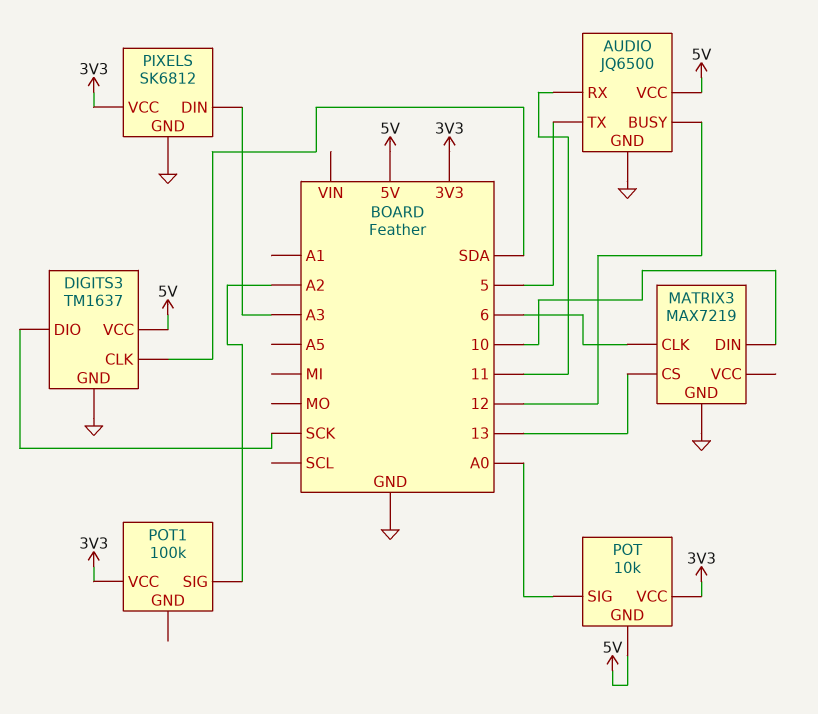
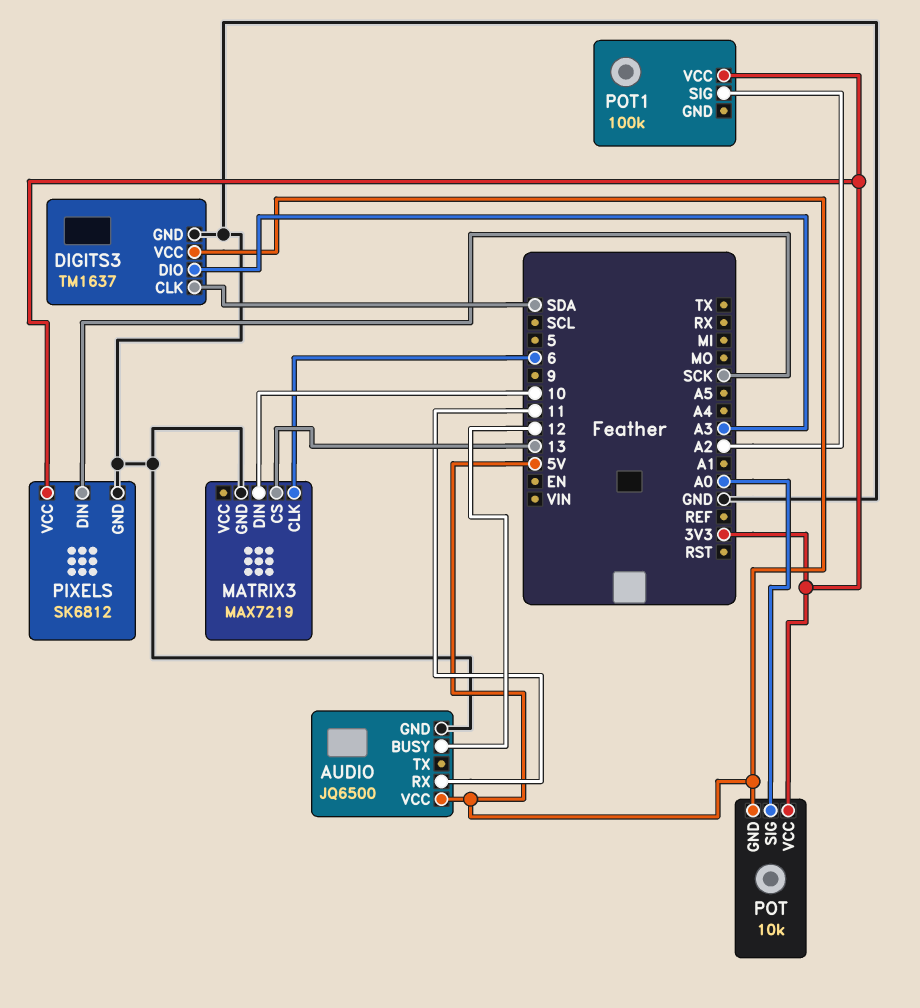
AUDIO pin TX: 5 -> none
DIGITS3 pin DIO: SCK -> A3
PIXELS pin DIN: A3 -> SCK

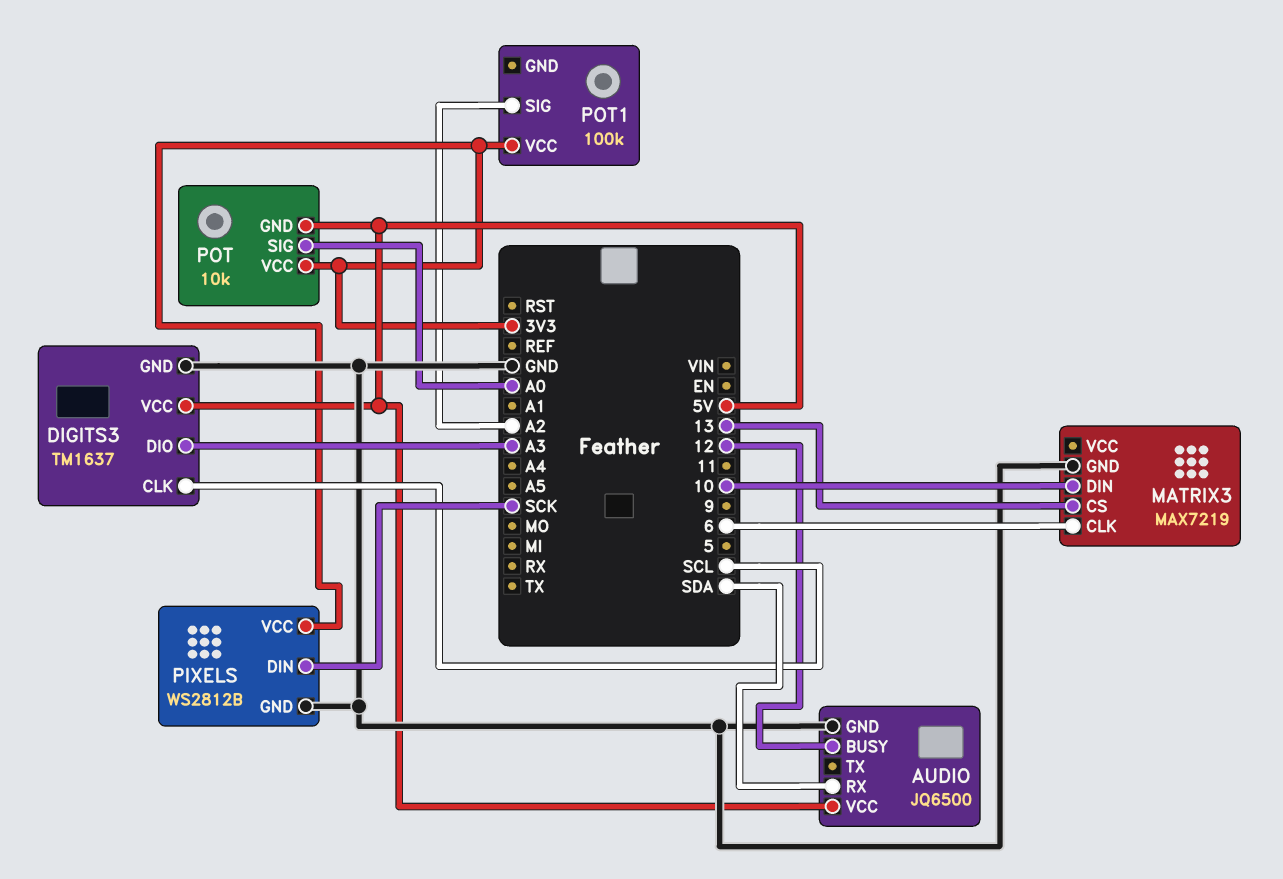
AUDIO pin RX: 11 -> SDA
DIGITS3 pin CLK: SDA -> SCL
PIXELS: SK6812 -> WS2812B

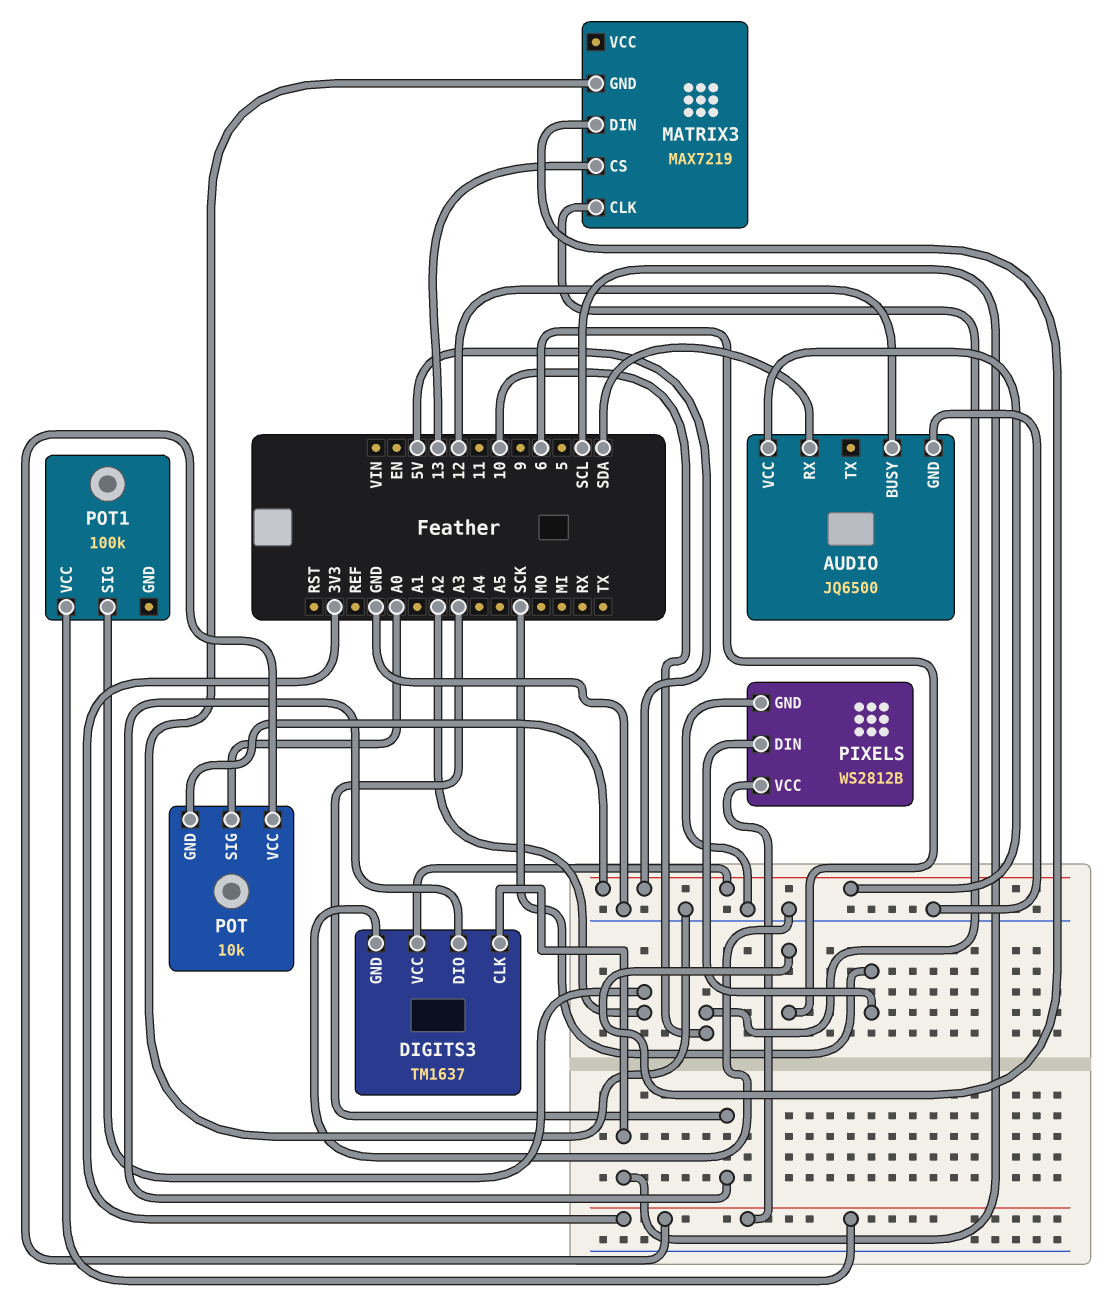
MATRIX3 pin CLK: 6 -> 10
MATRIX3 pin DIN: 10 -> 6

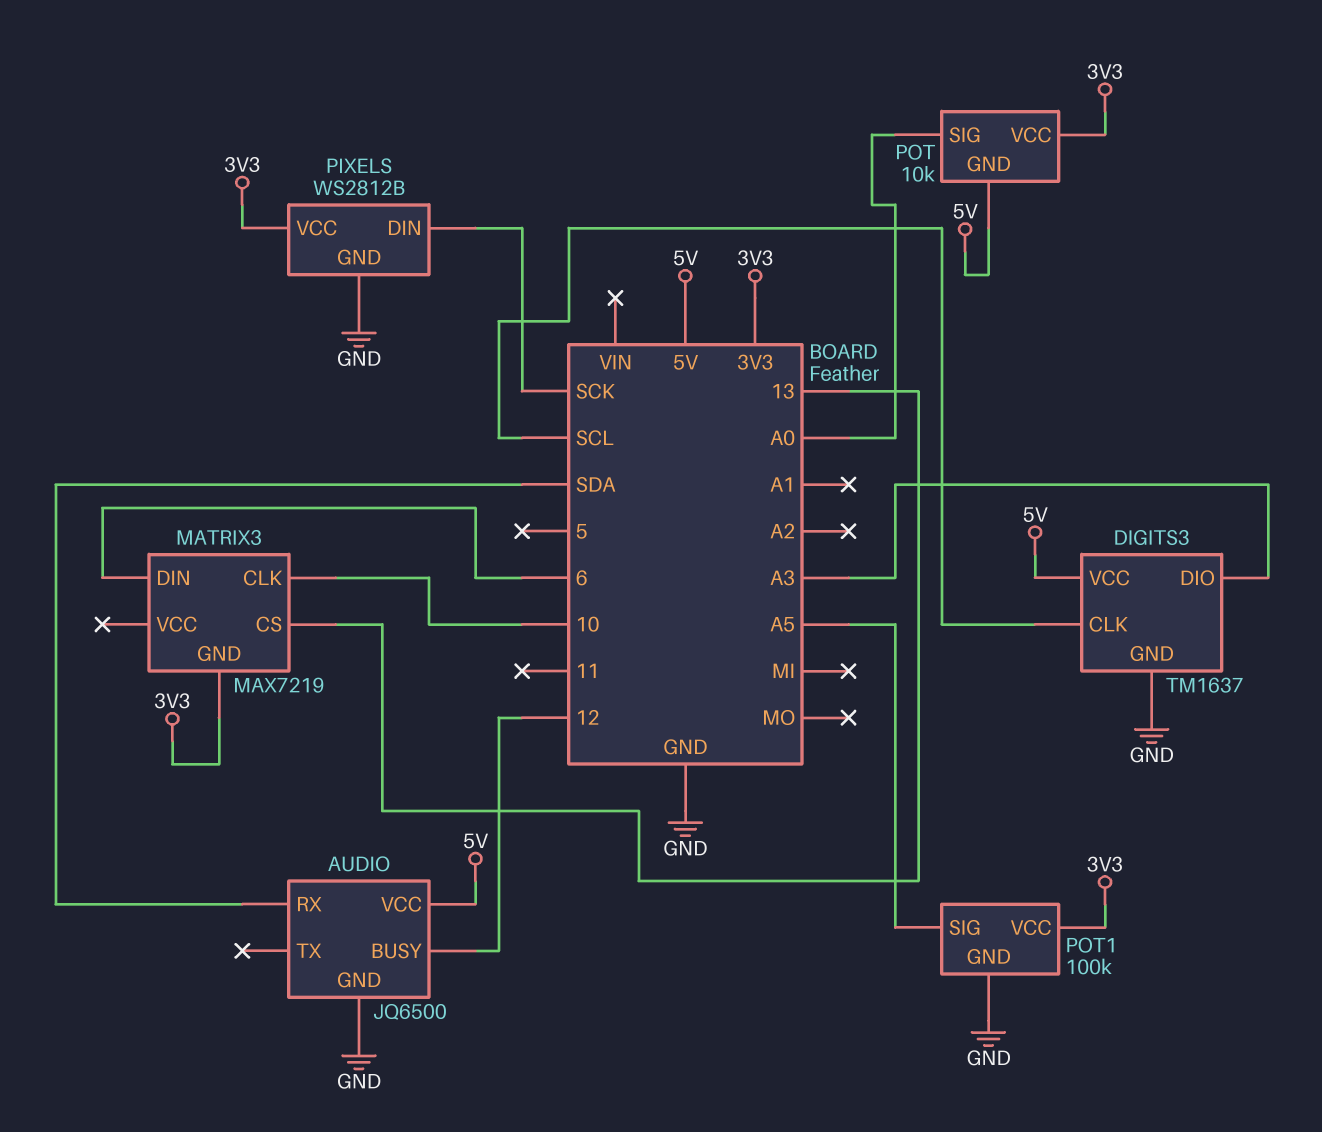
MATRIX3 pin GND: GND -> 3V3
POT1 pin GND: none -> GND
POT1 pin SIG: A2 -> A5

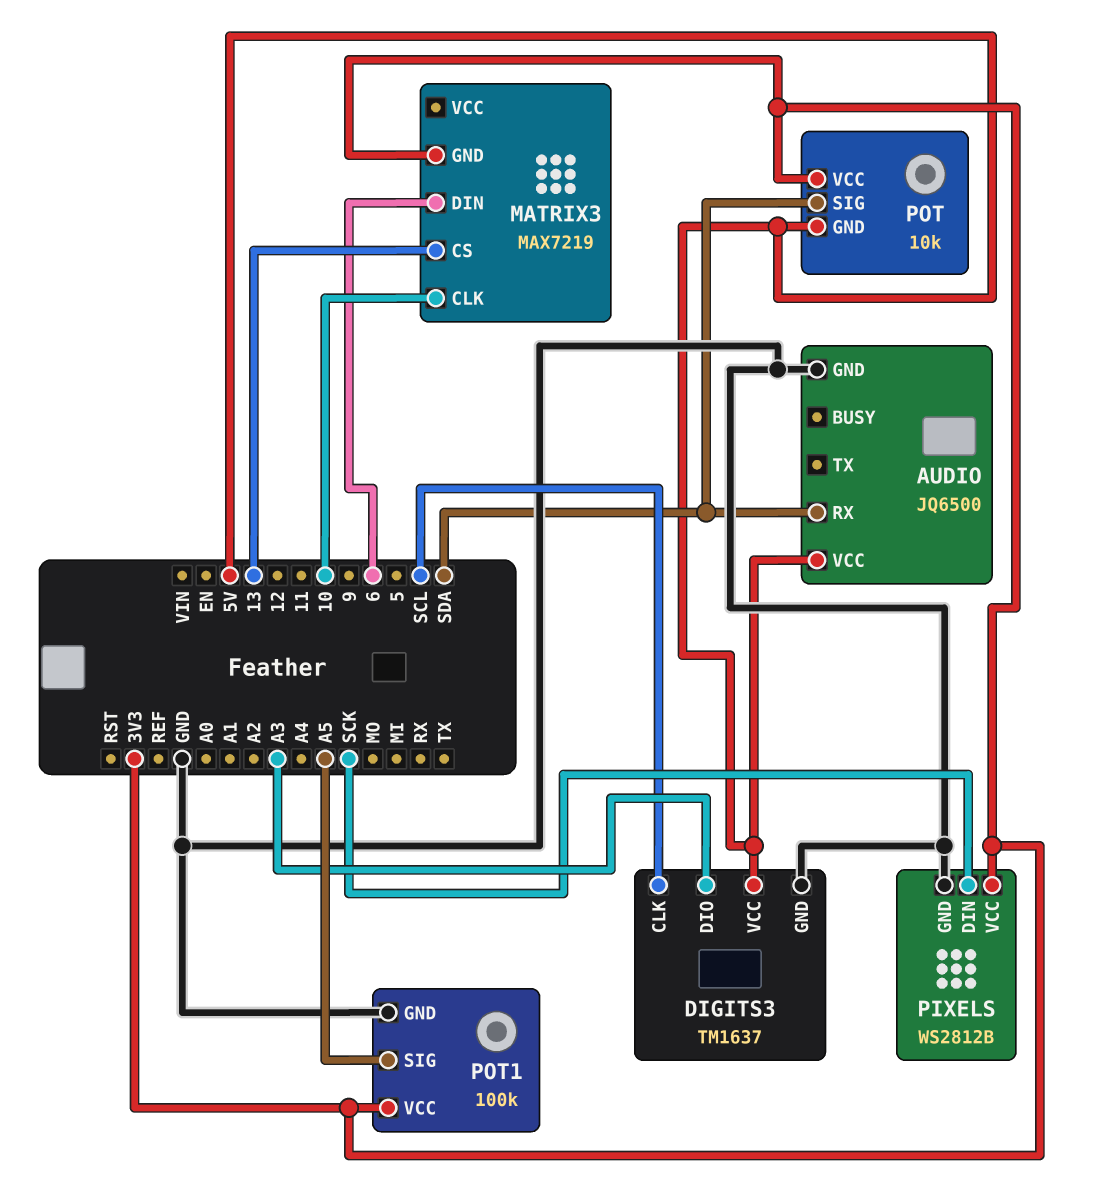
AUDIO pin BUSY: 12 -> none
POT pin SIG: A0 -> SDA

